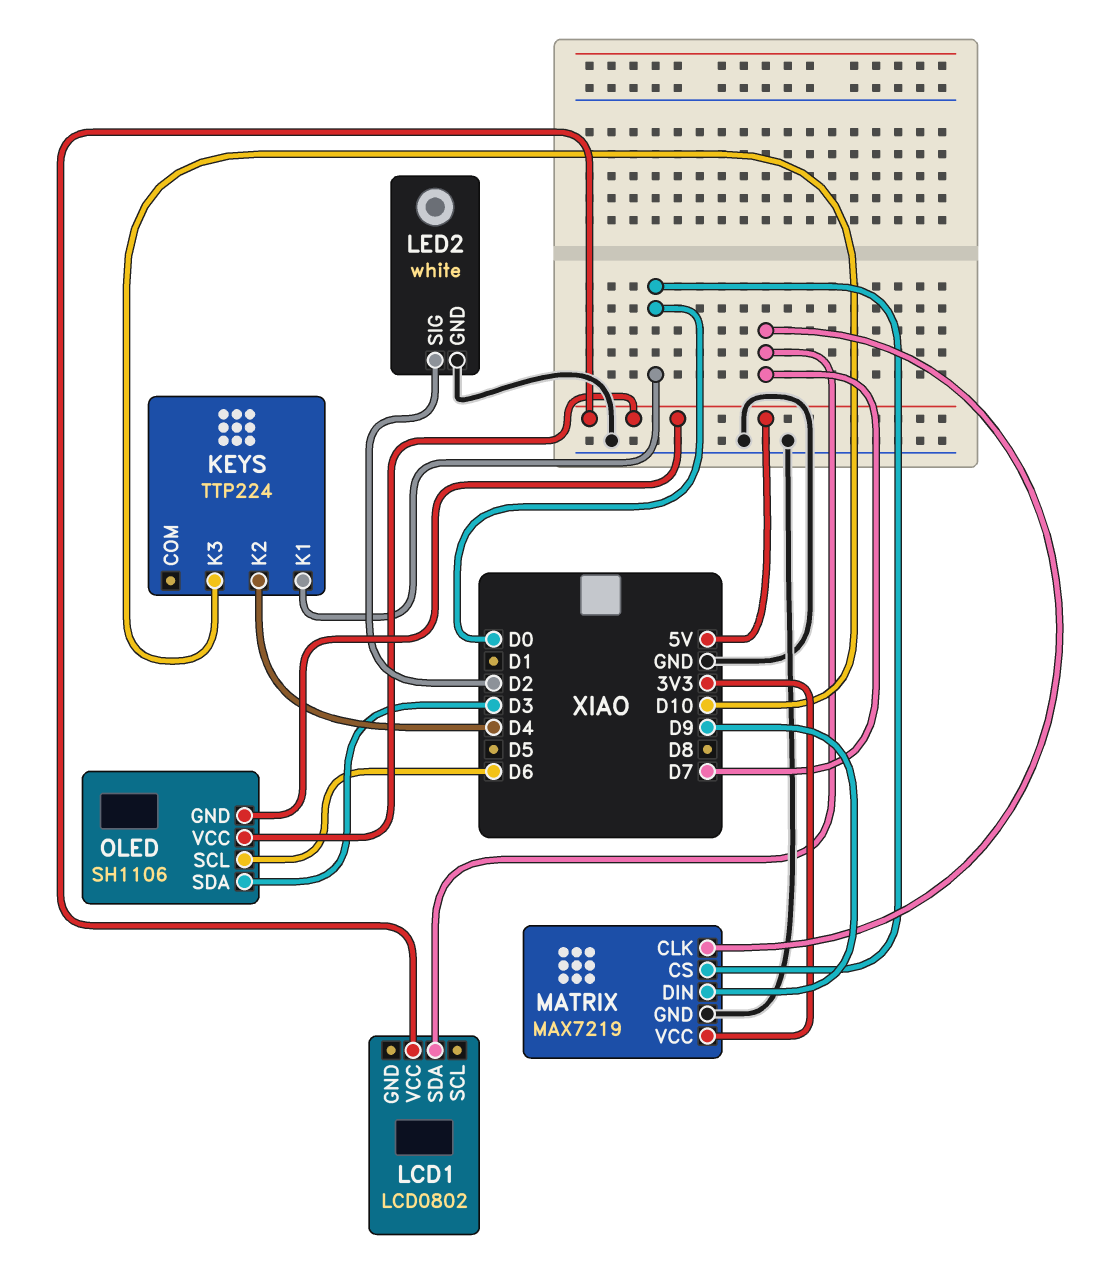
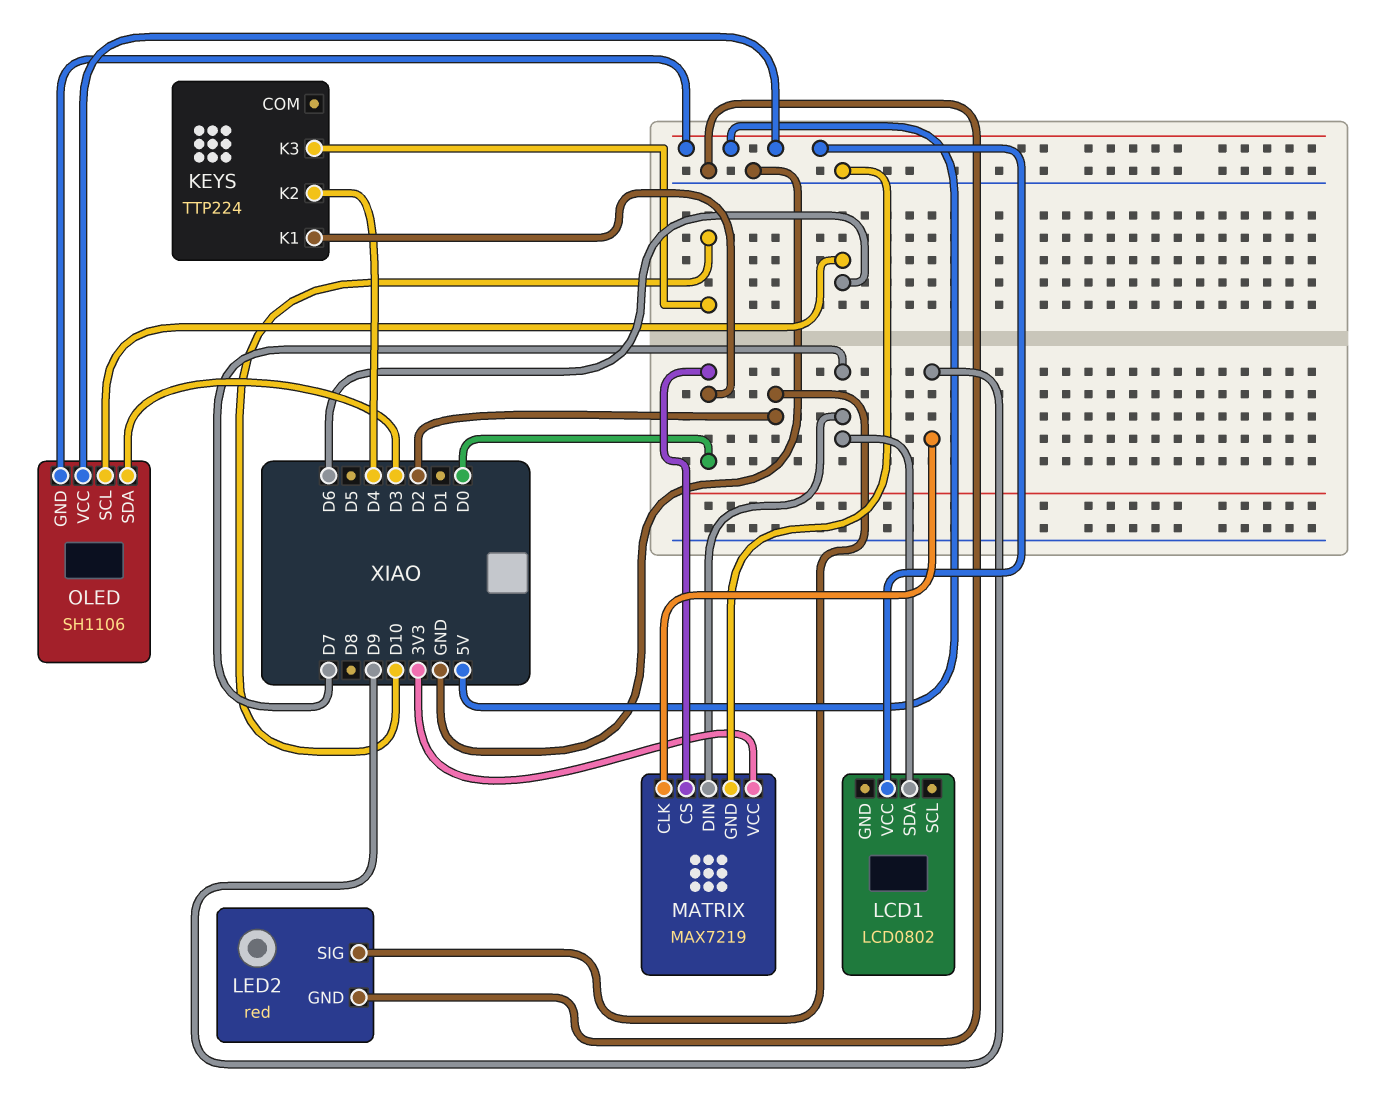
LED2: white -> red
MATRIX pin CLK: D7 -> D9
MATRIX pin DIN: D9 -> D7

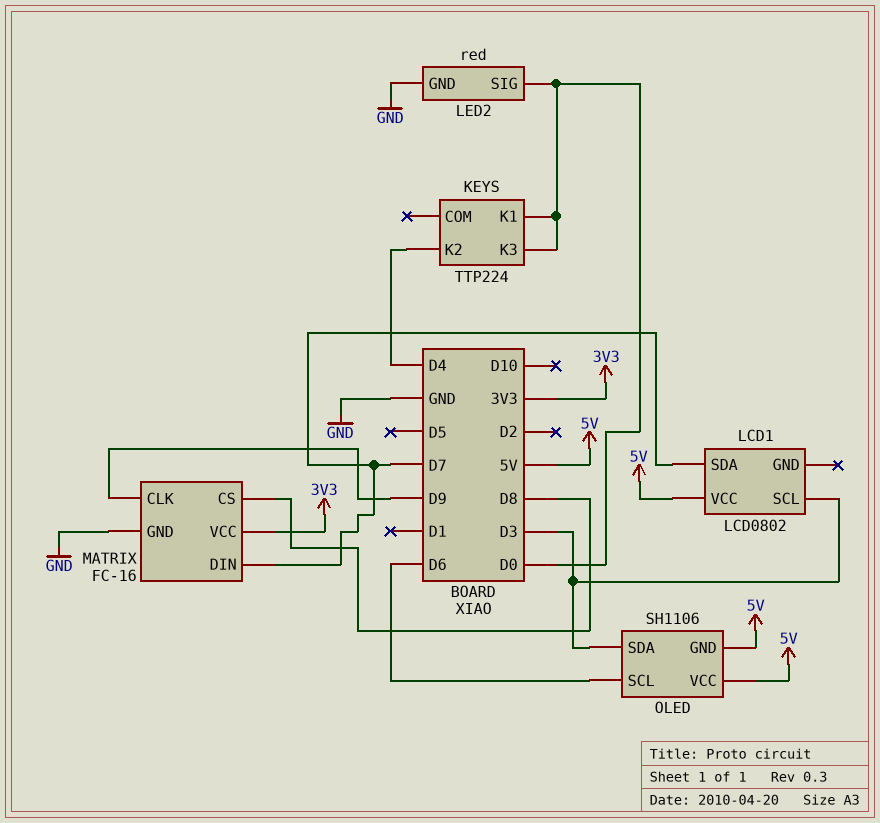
KEYS pin K3: D10 -> D0
LCD1 pin SCL: none -> D3
LED2 pin SIG: D2 -> D0
MATRIX: MAX7219 -> FC-16
MATRIX pin CS: D0 -> D8

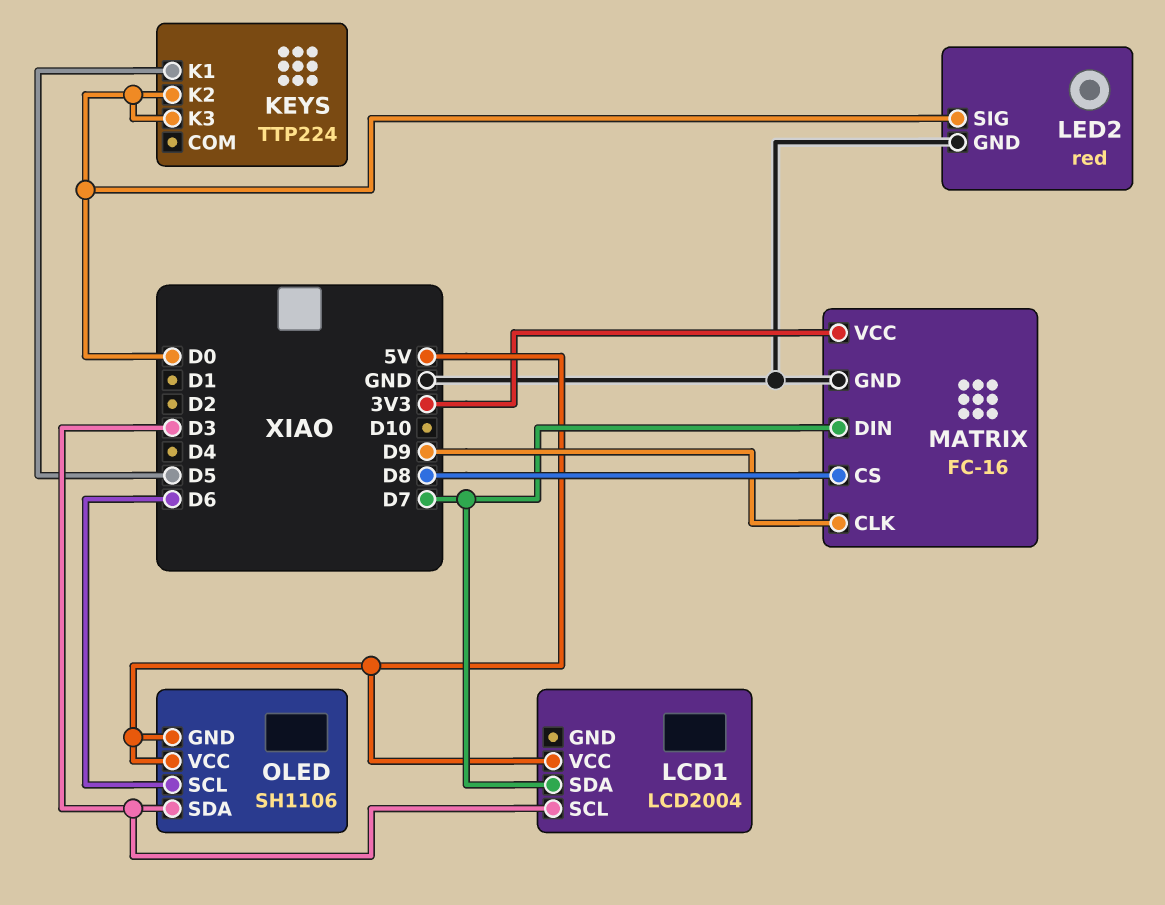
KEYS pin K1: D0 -> D5
KEYS pin K2: D4 -> D0
LCD1: LCD0802 -> LCD2004

